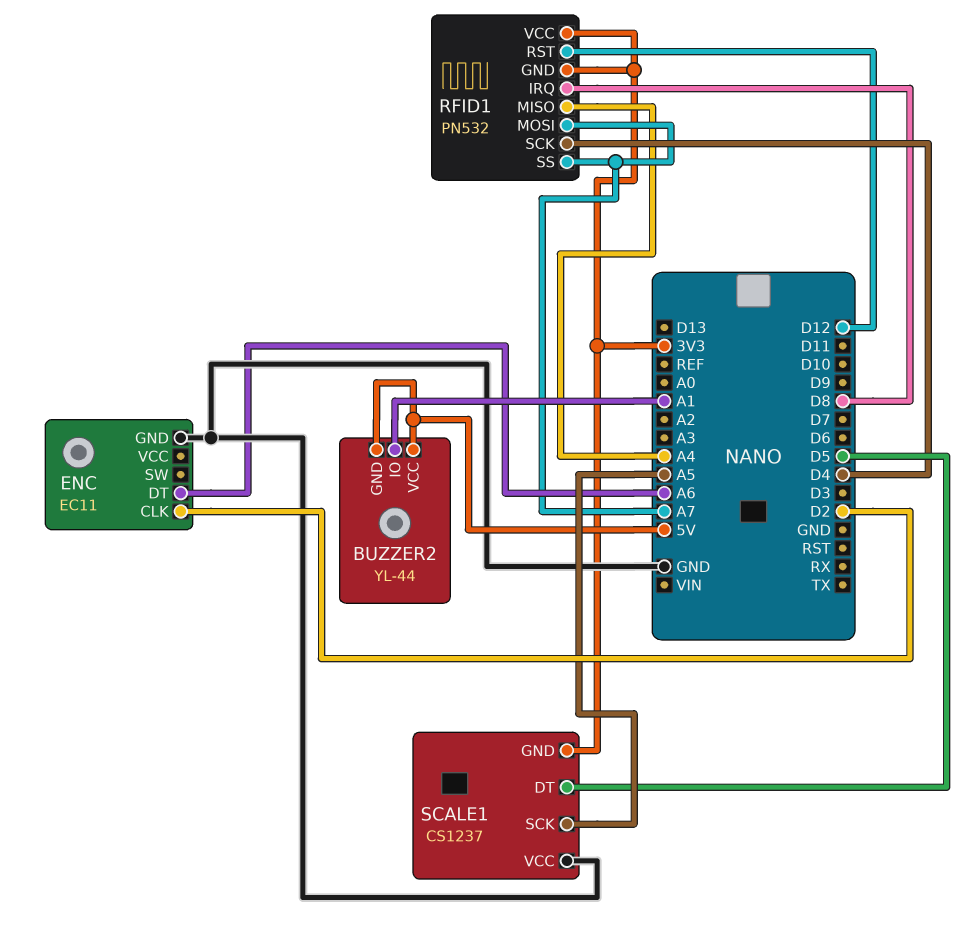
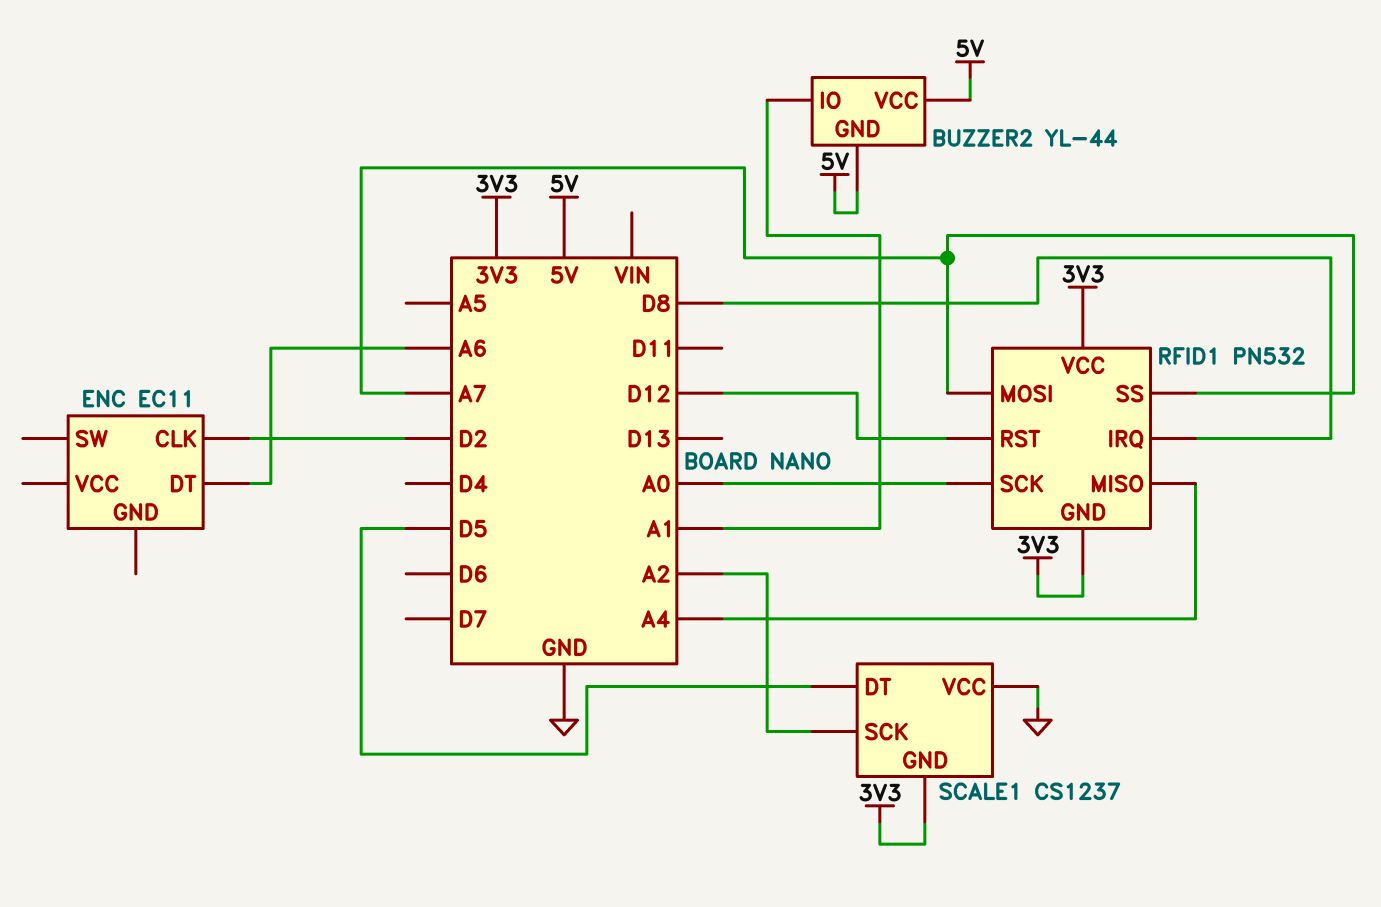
ENC pin GND: GND -> none
RFID1 pin SCK: D4 -> A0
SCALE1 pin SCK: A5 -> A2

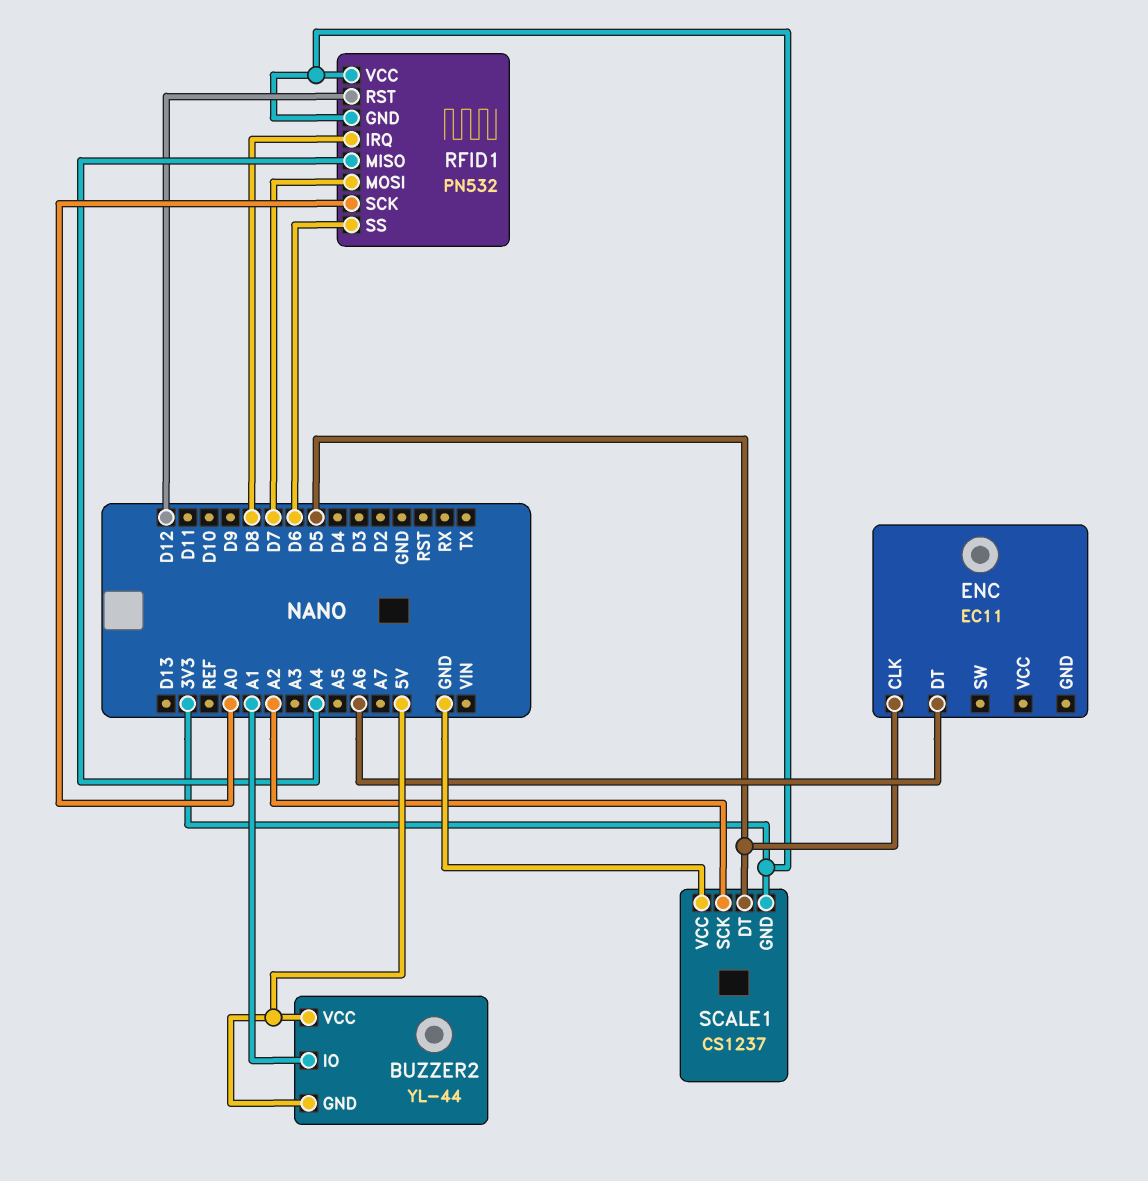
ENC pin CLK: D2 -> D5
RFID1 pin MOSI: A7 -> D7
RFID1 pin SS: A7 -> D6

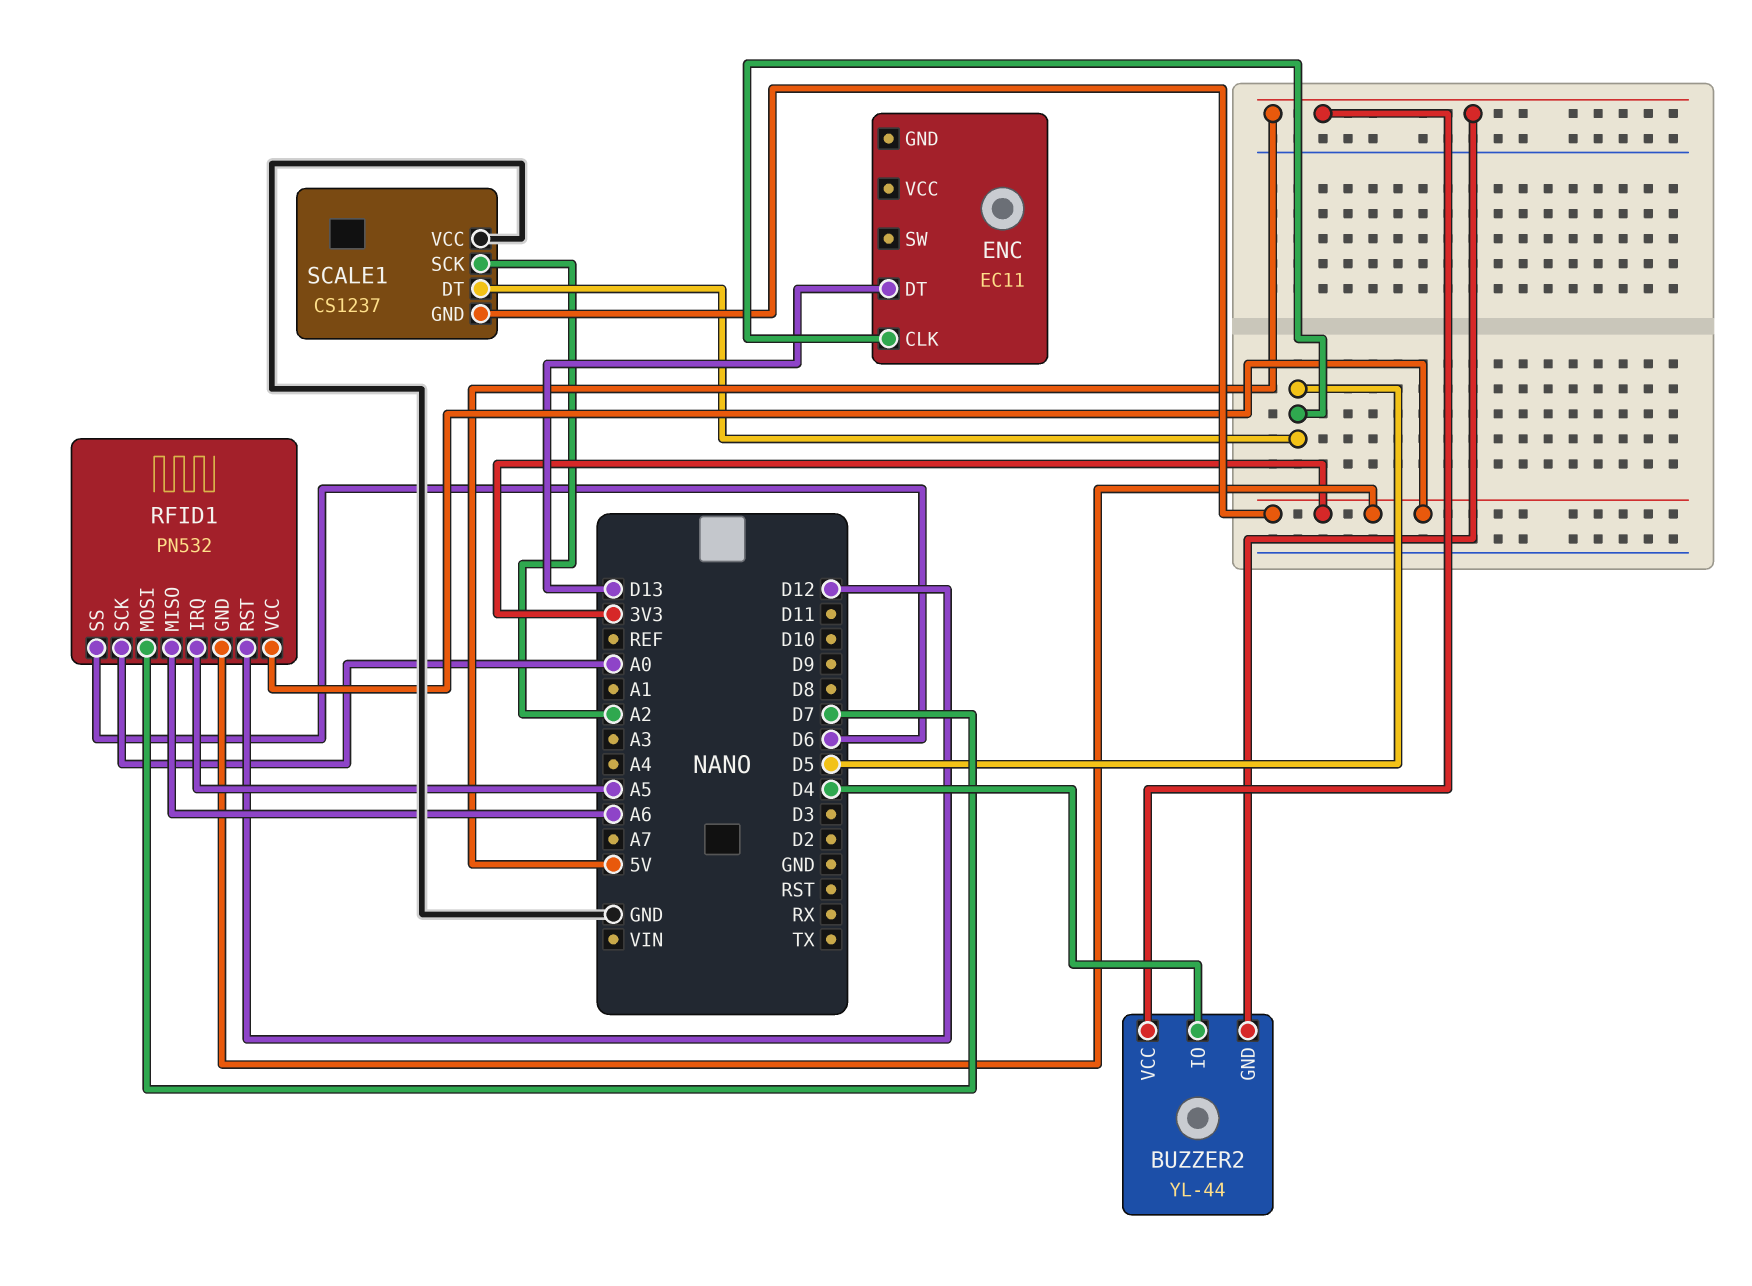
BUZZER2 pin IO: A1 -> D4
ENC pin DT: A6 -> D13
RFID1 pin IRQ: D8 -> A5
RFID1 pin MISO: A4 -> A6

